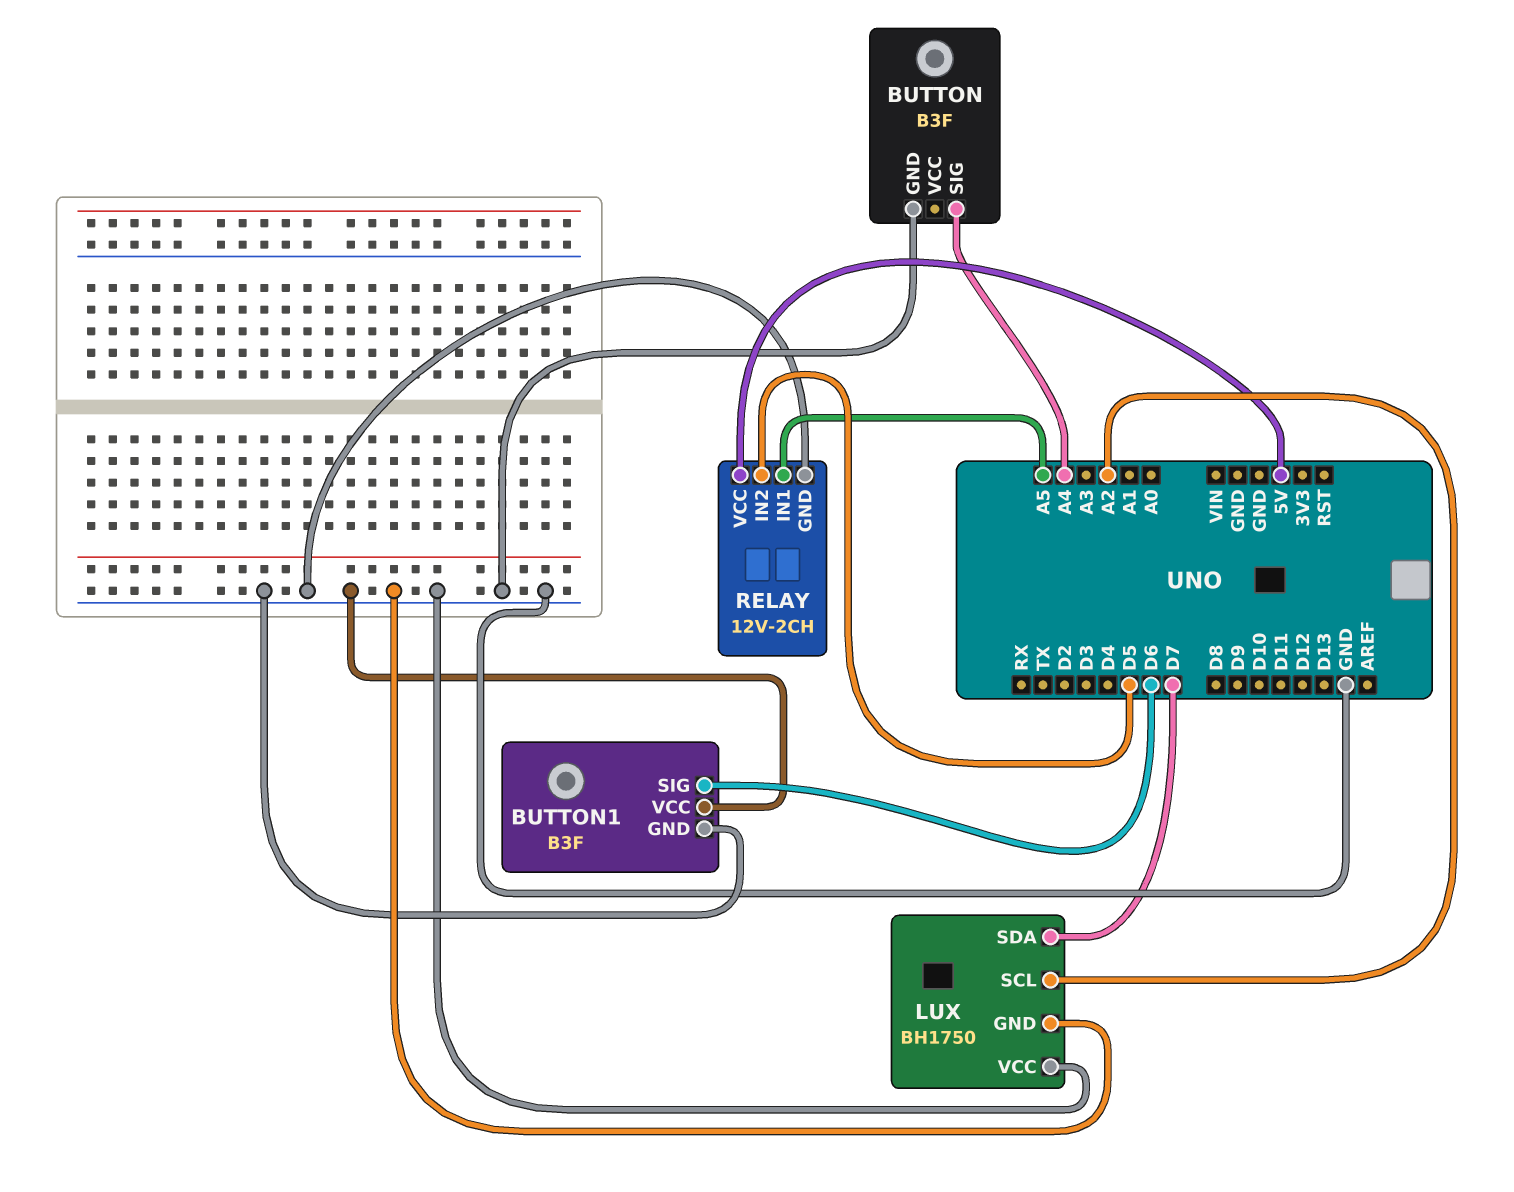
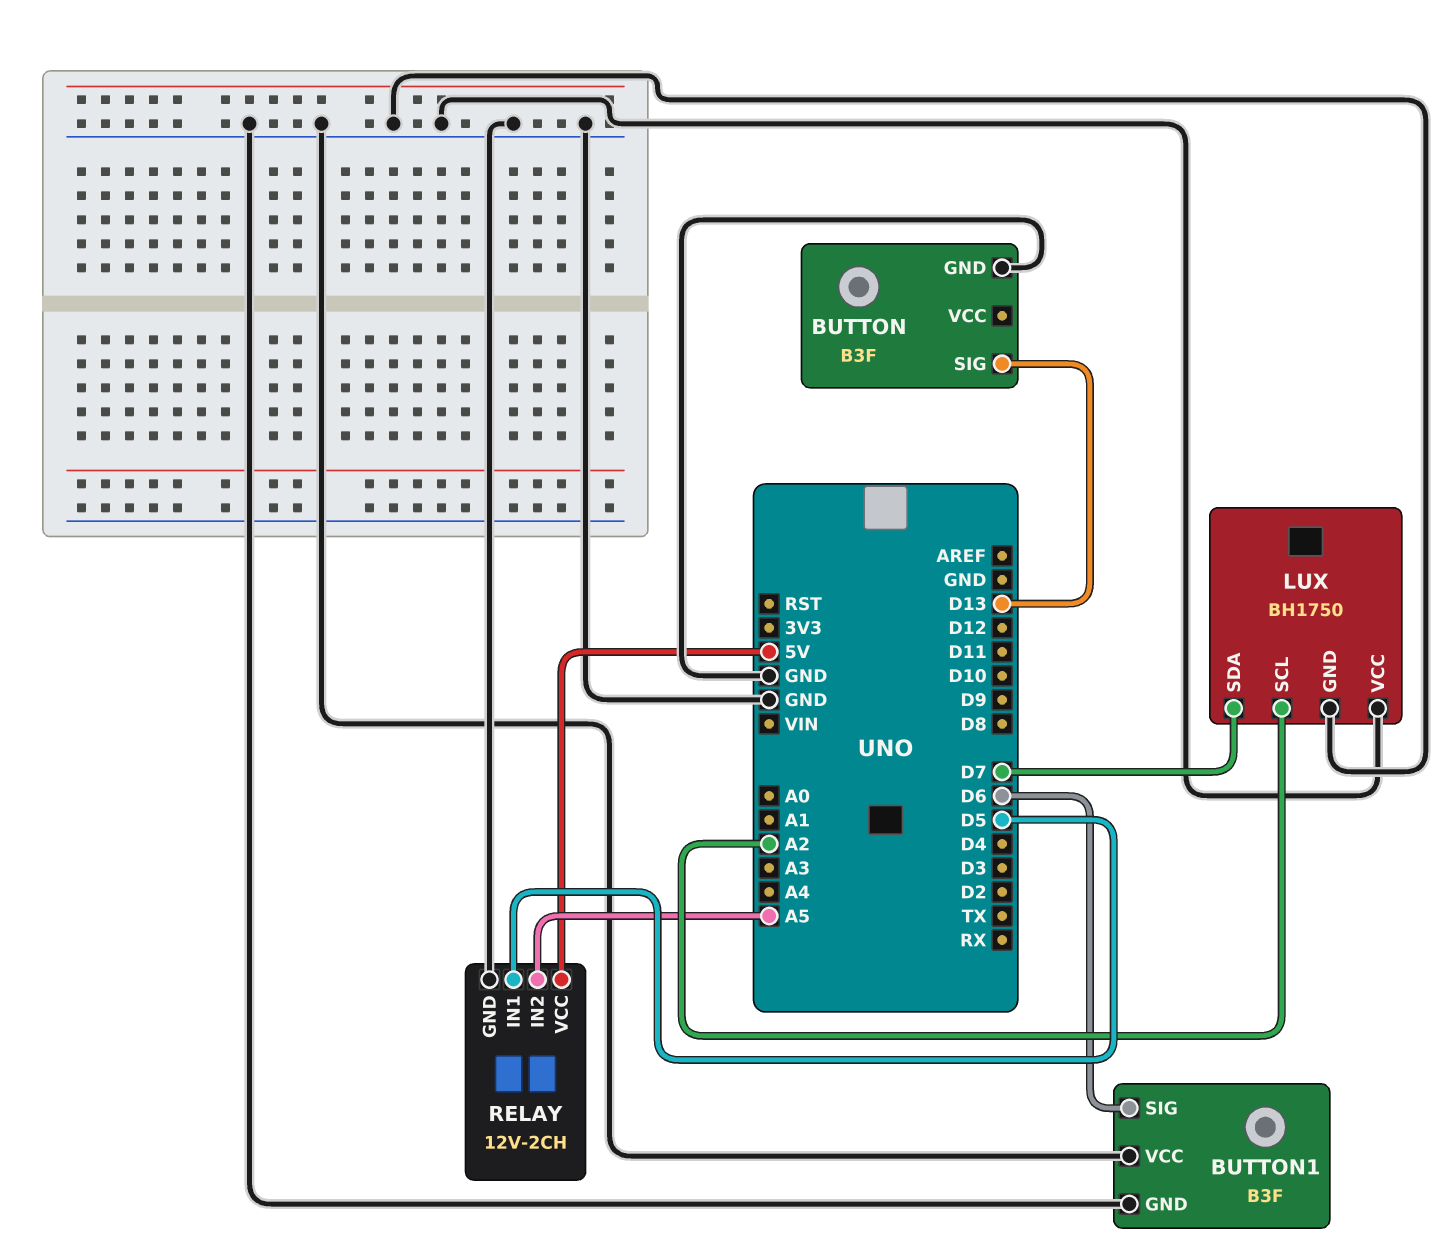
BUTTON pin SIG: A4 -> D13
RELAY pin IN1: A5 -> D5
RELAY pin IN2: D5 -> A5

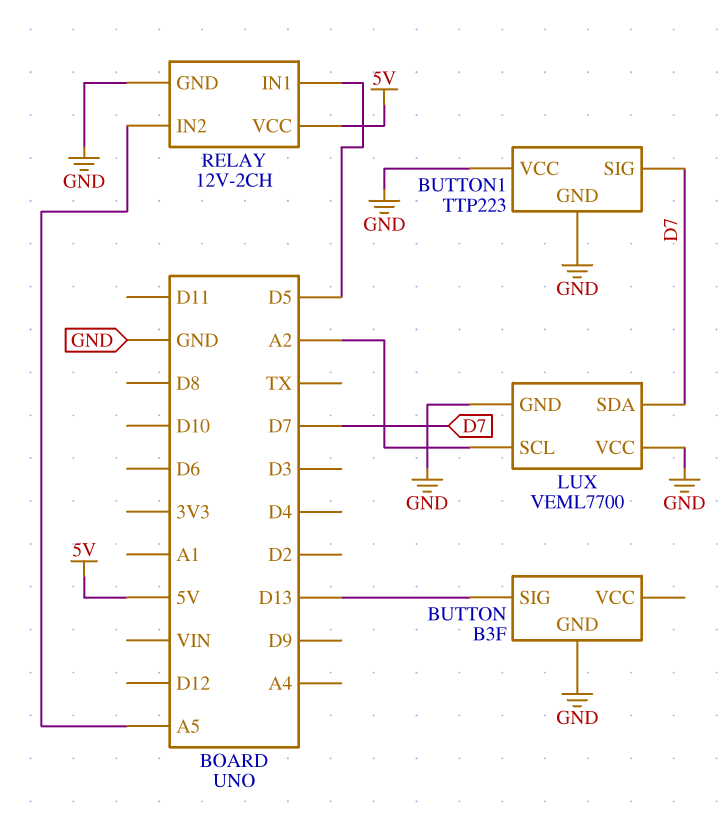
BUTTON1: B3F -> TTP223
BUTTON1 pin SIG: D6 -> D7
LUX: BH1750 -> VEML7700

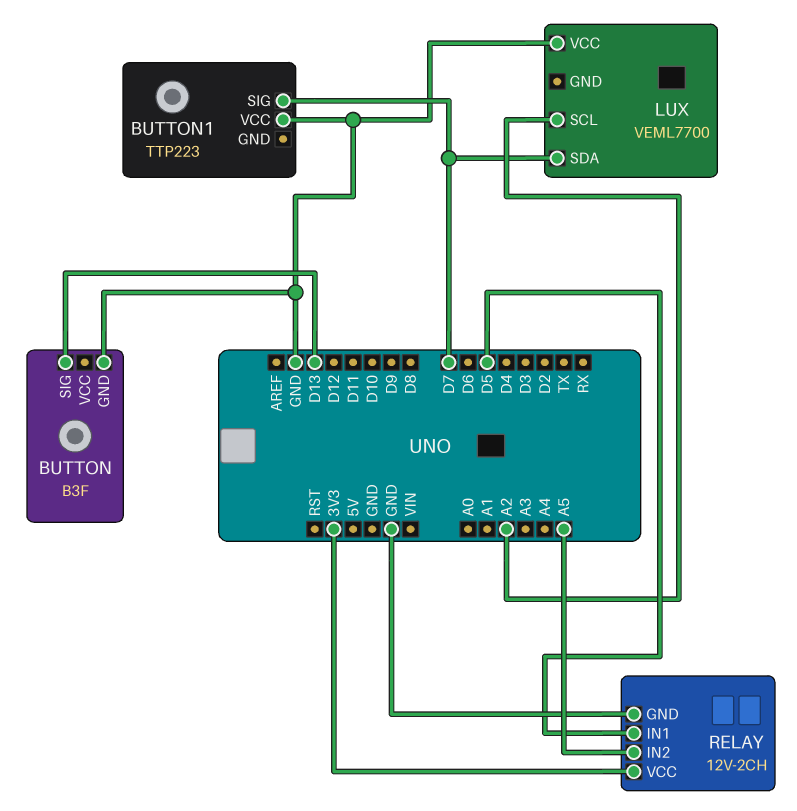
BUTTON1 pin GND: GND -> none
LUX pin GND: GND -> none
RELAY pin VCC: 5V -> 3V3

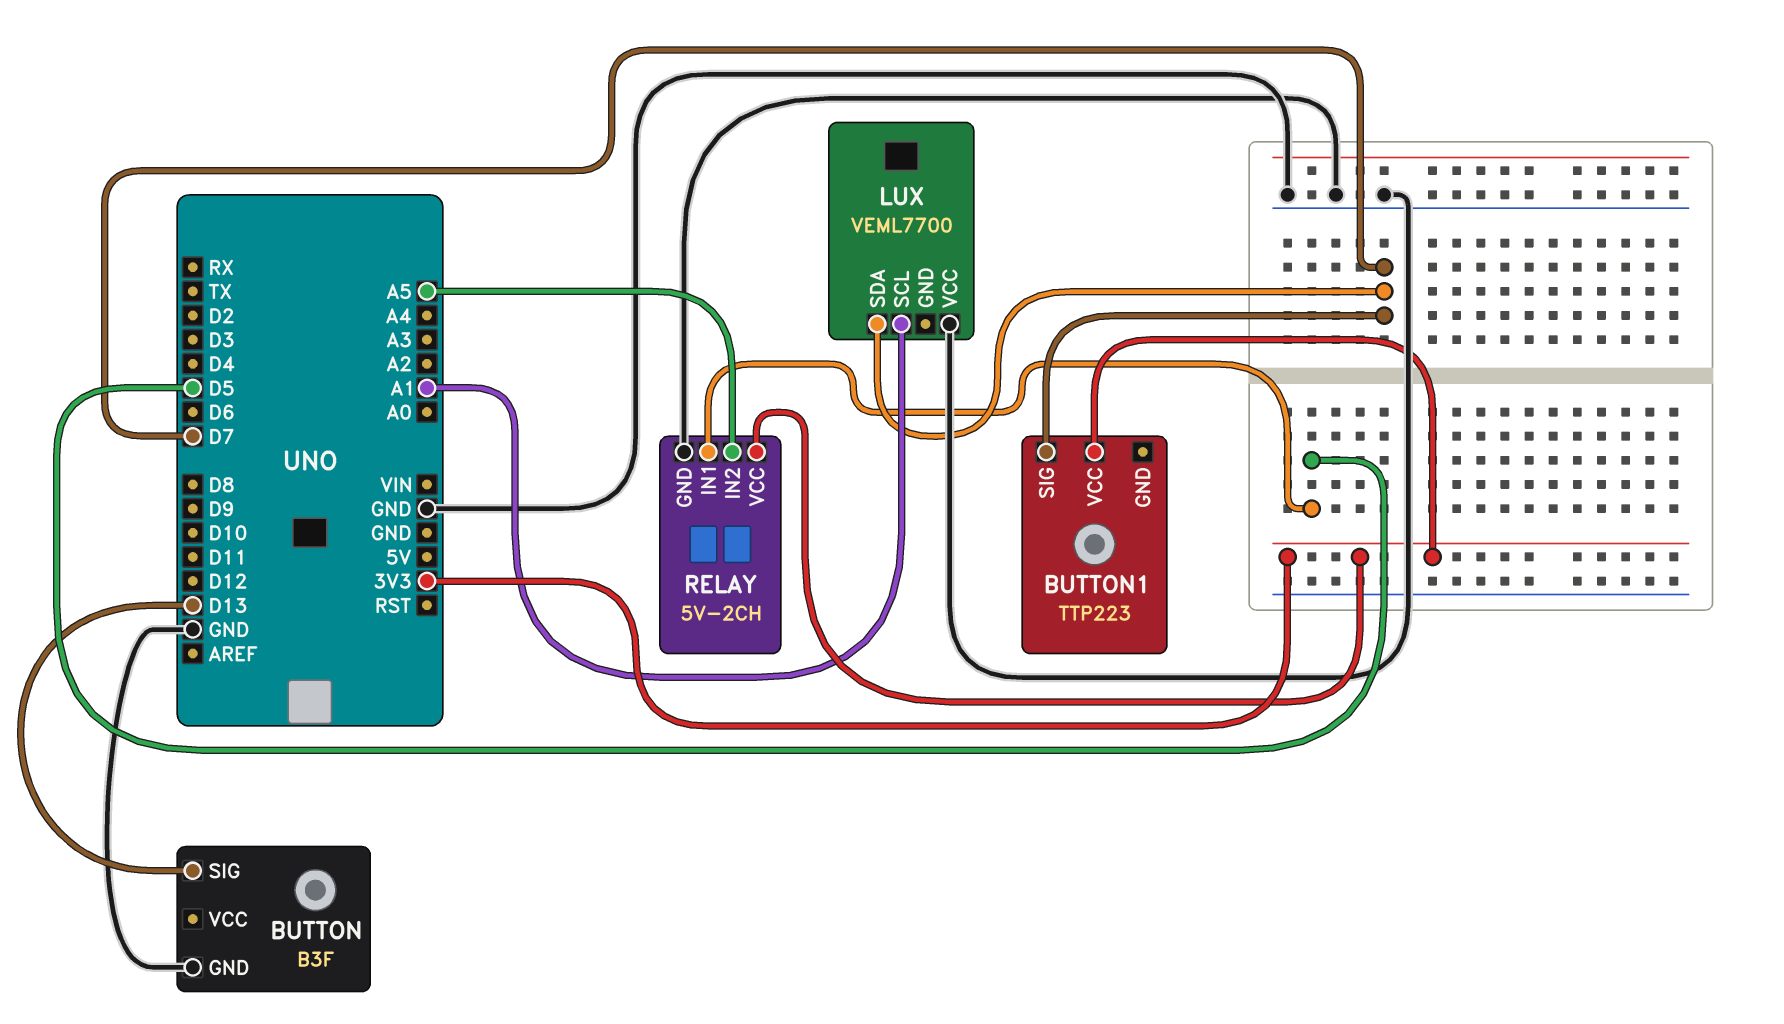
BUTTON1 pin VCC: GND -> 3V3
LUX pin SCL: A2 -> A1
RELAY: 12V-2CH -> 5V-2CH

